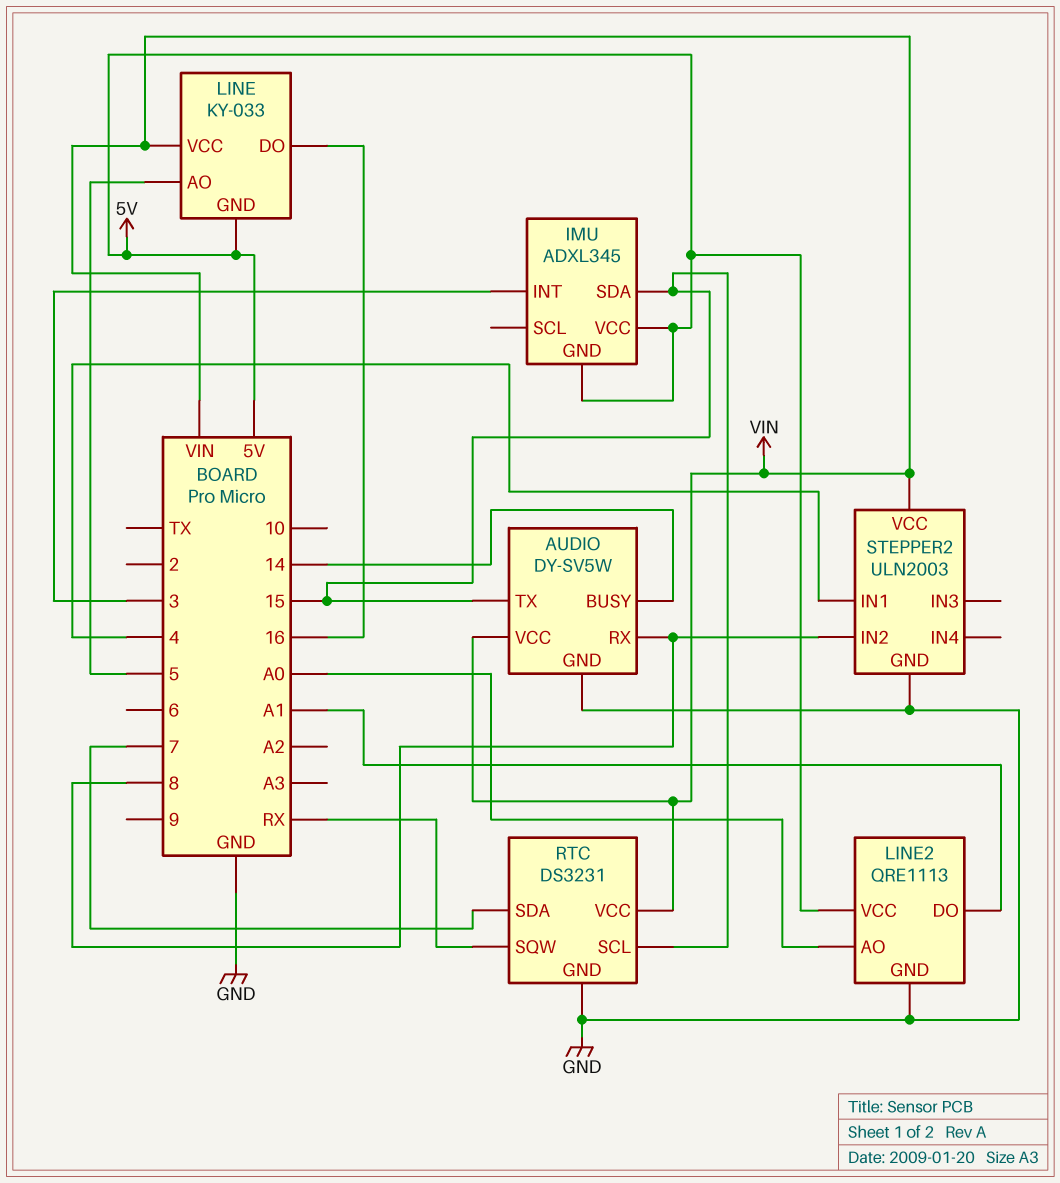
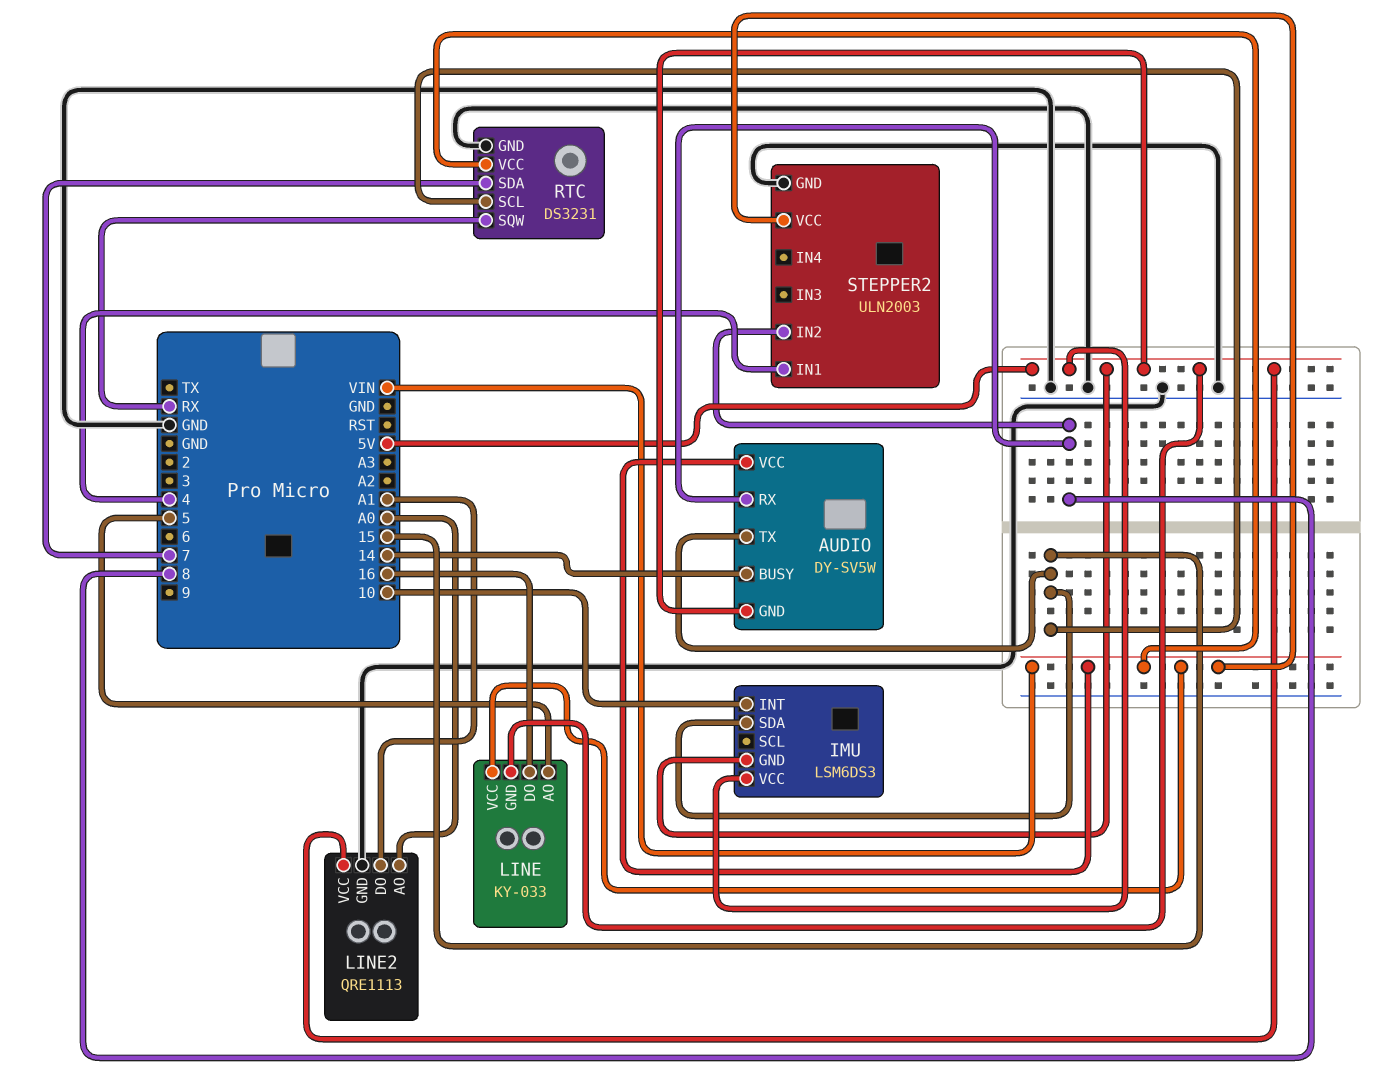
AUDIO pin GND: GND -> 5V
IMU: ADXL345 -> LSM6DS3
IMU pin INT: 3 -> 10

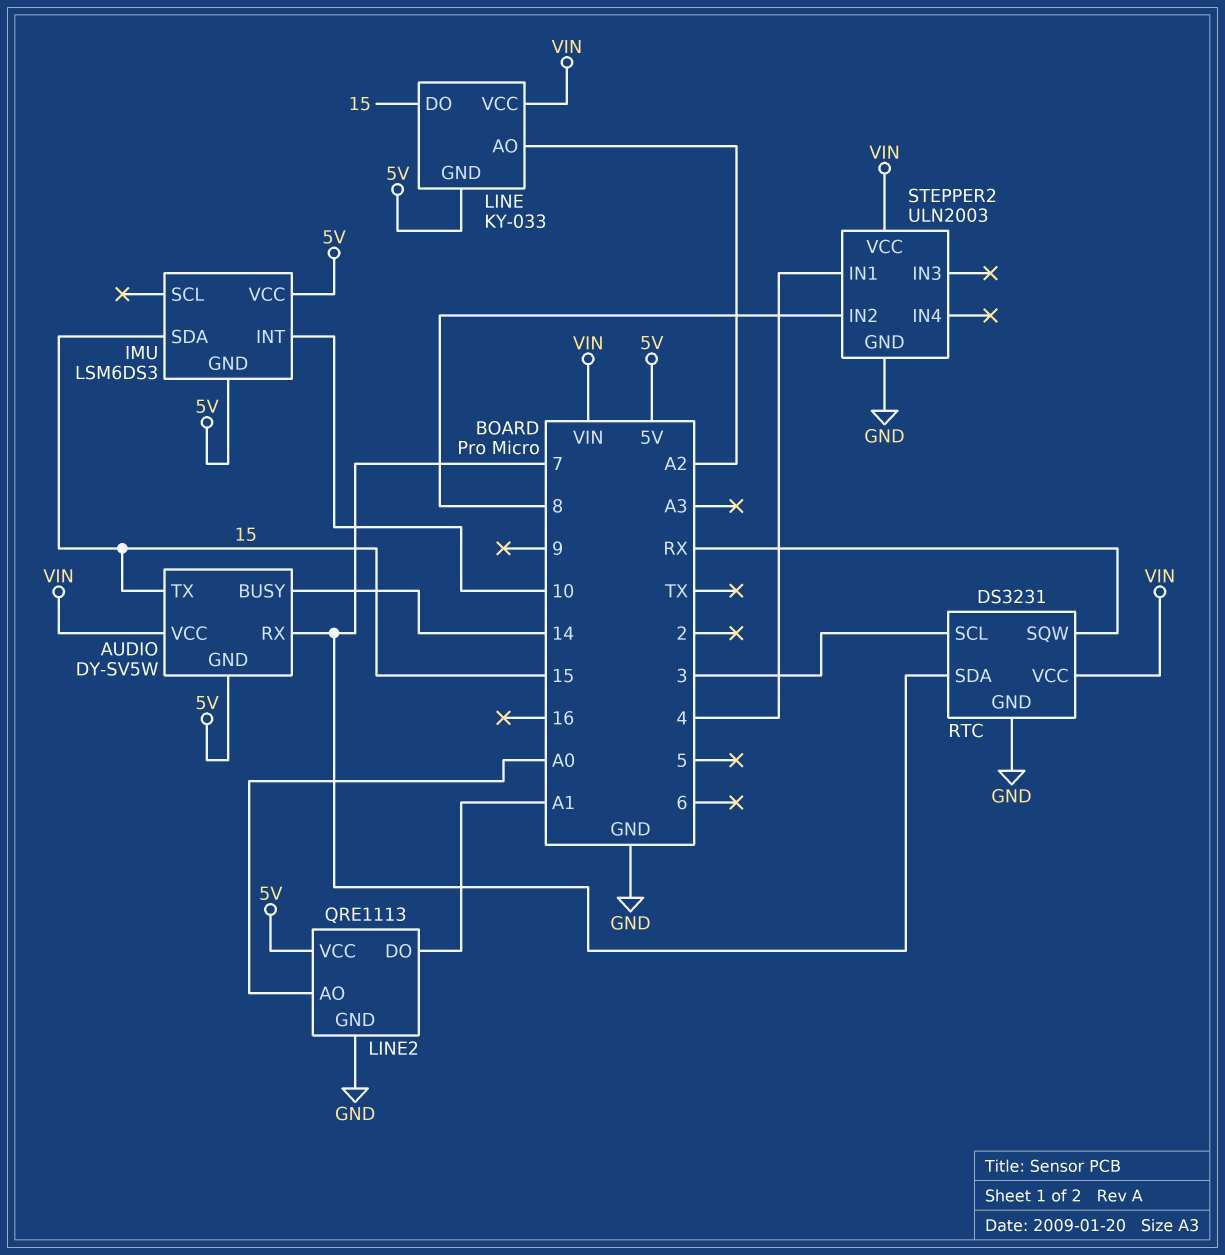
AUDIO pin RX: 8 -> 7
LINE pin AO: 5 -> A2
LINE pin DO: 16 -> 15
RTC pin SCL: 15 -> 3

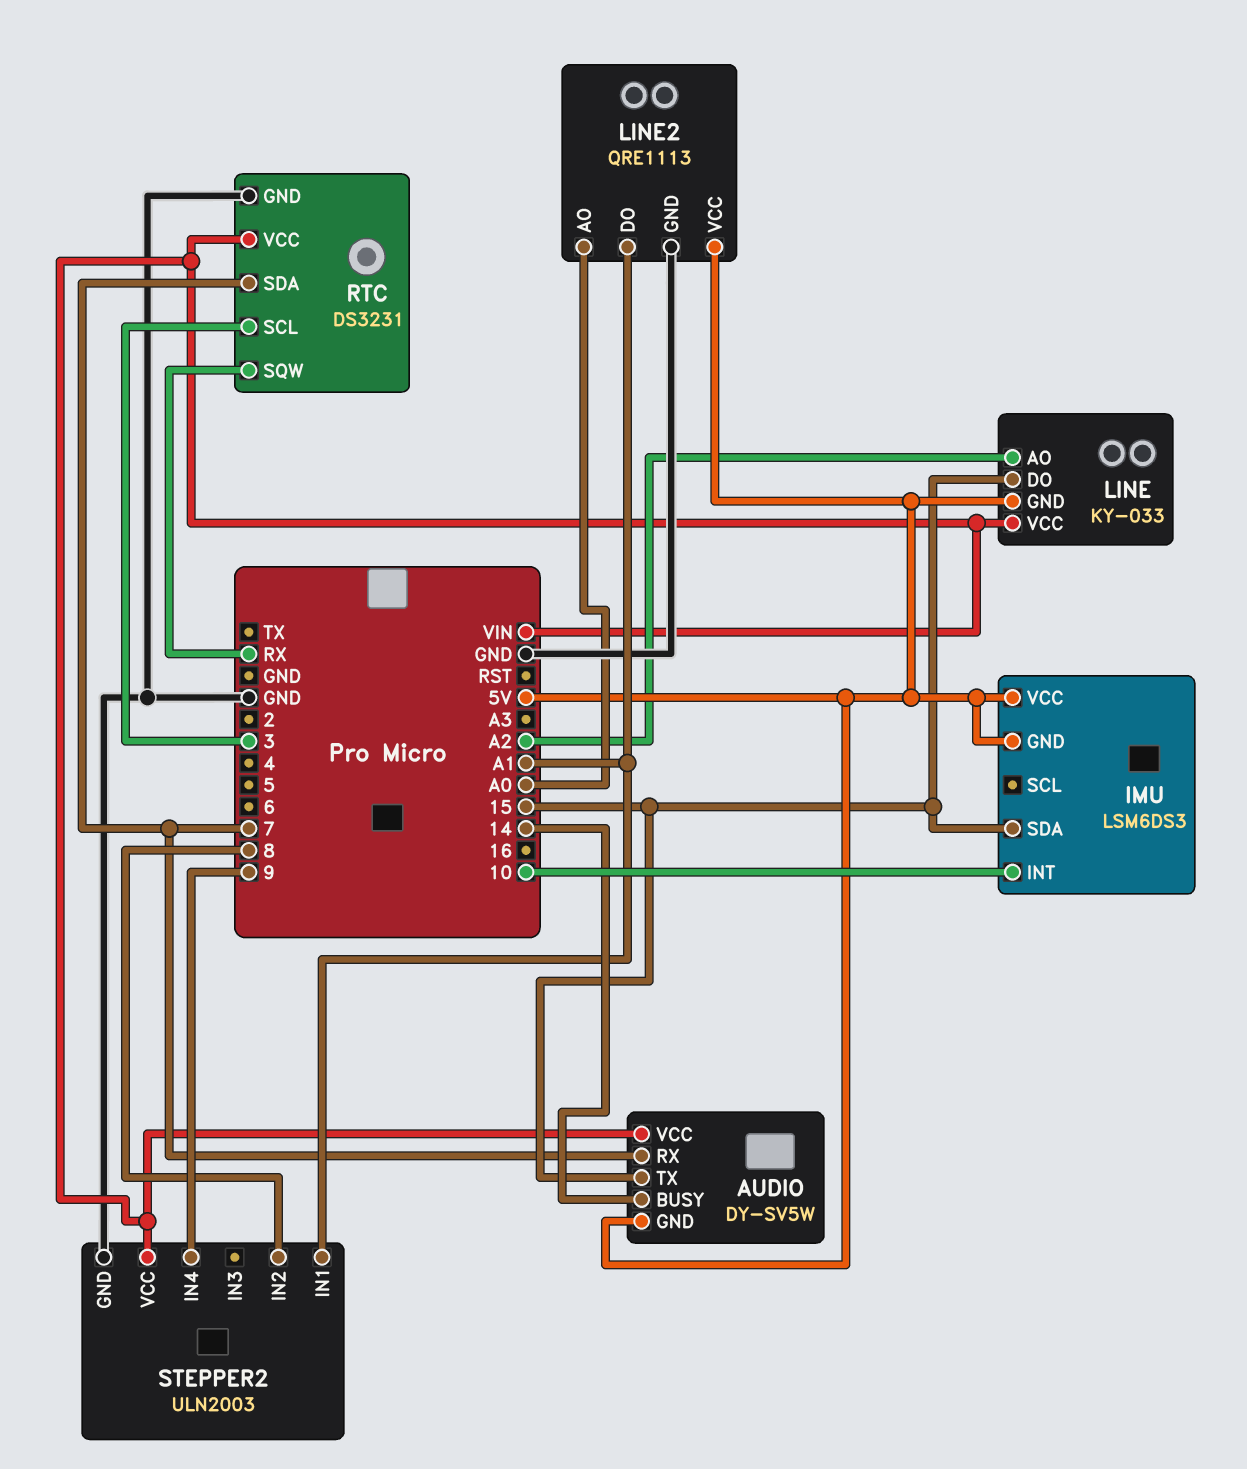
STEPPER2 pin IN1: 4 -> A1
STEPPER2 pin IN4: none -> 9

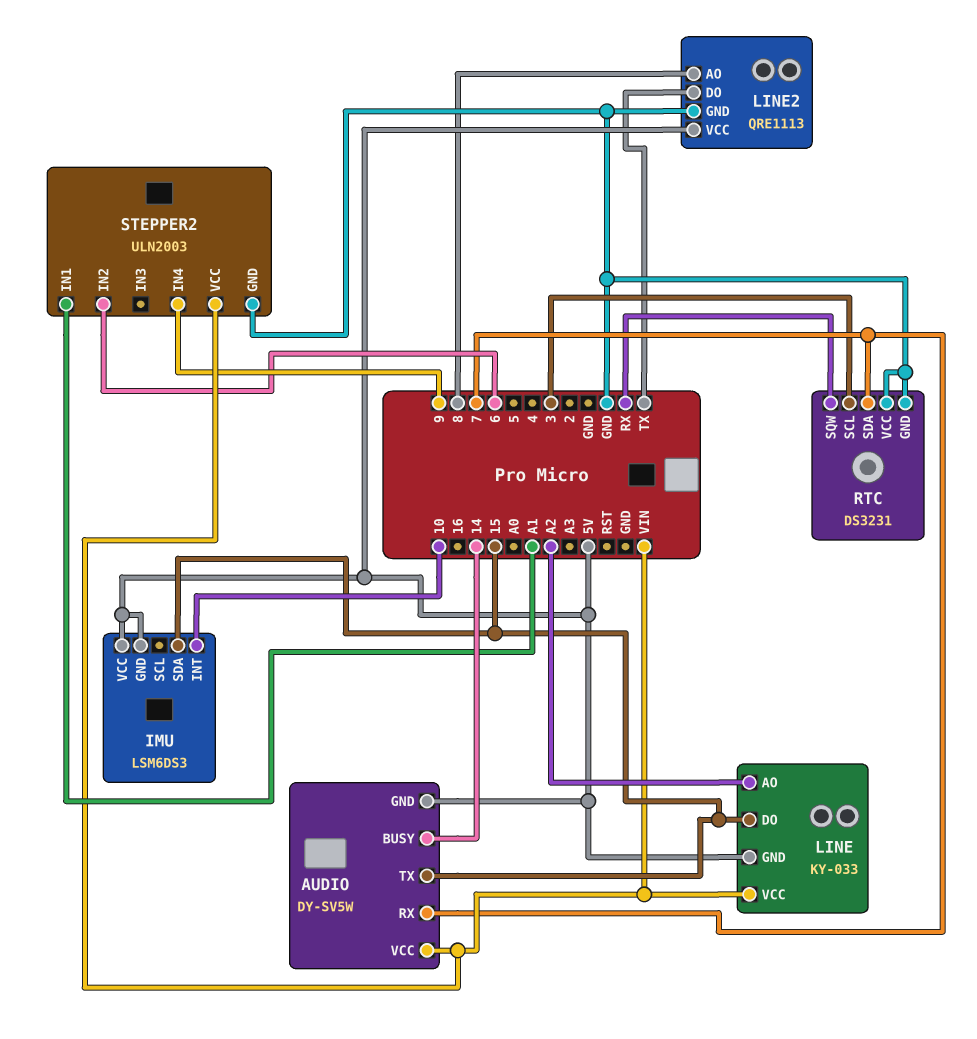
LINE2 pin AO: A0 -> 8
LINE2 pin DO: A1 -> TX
RTC pin VCC: VIN -> GND
STEPPER2 pin IN2: 8 -> 6

